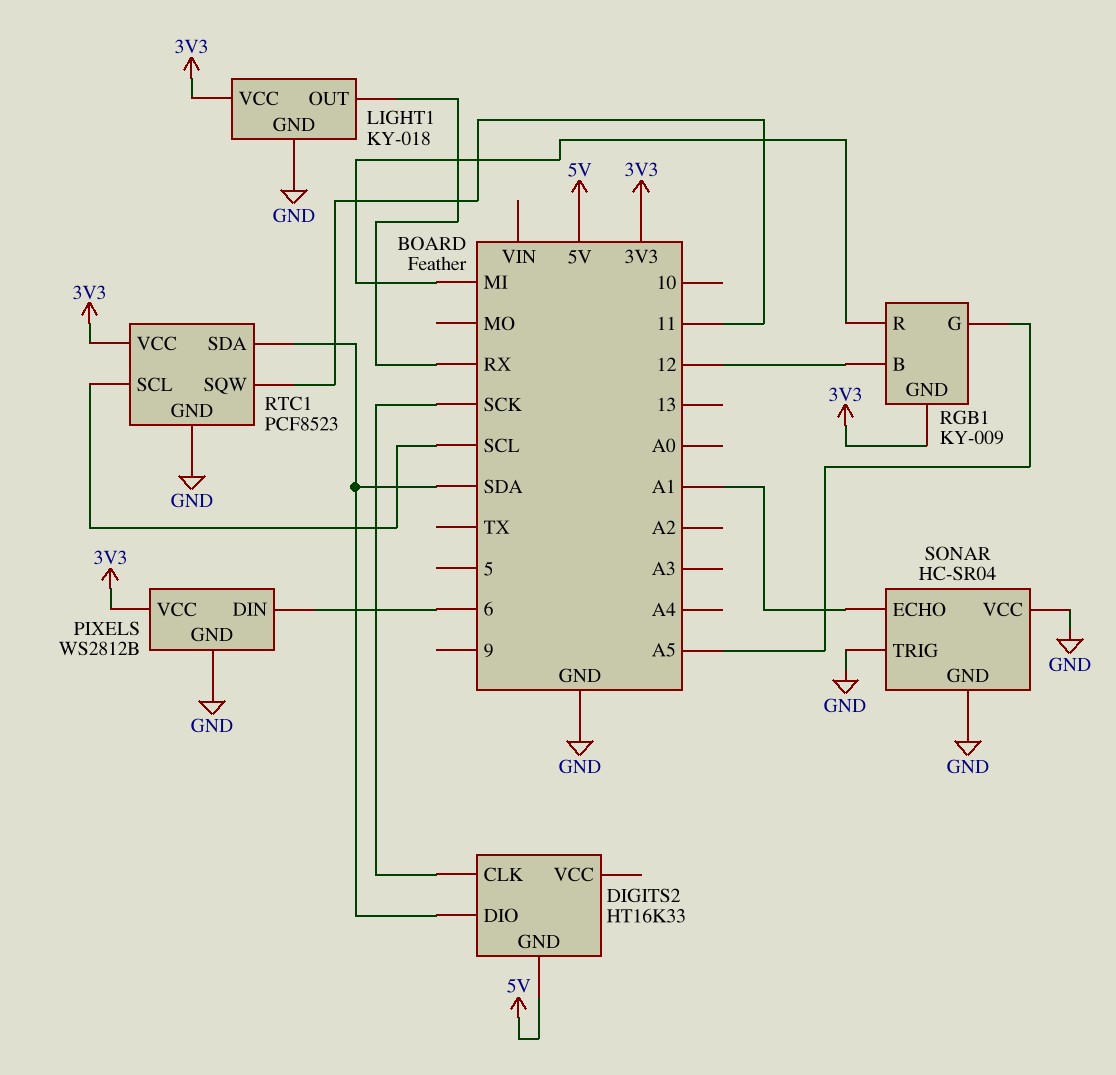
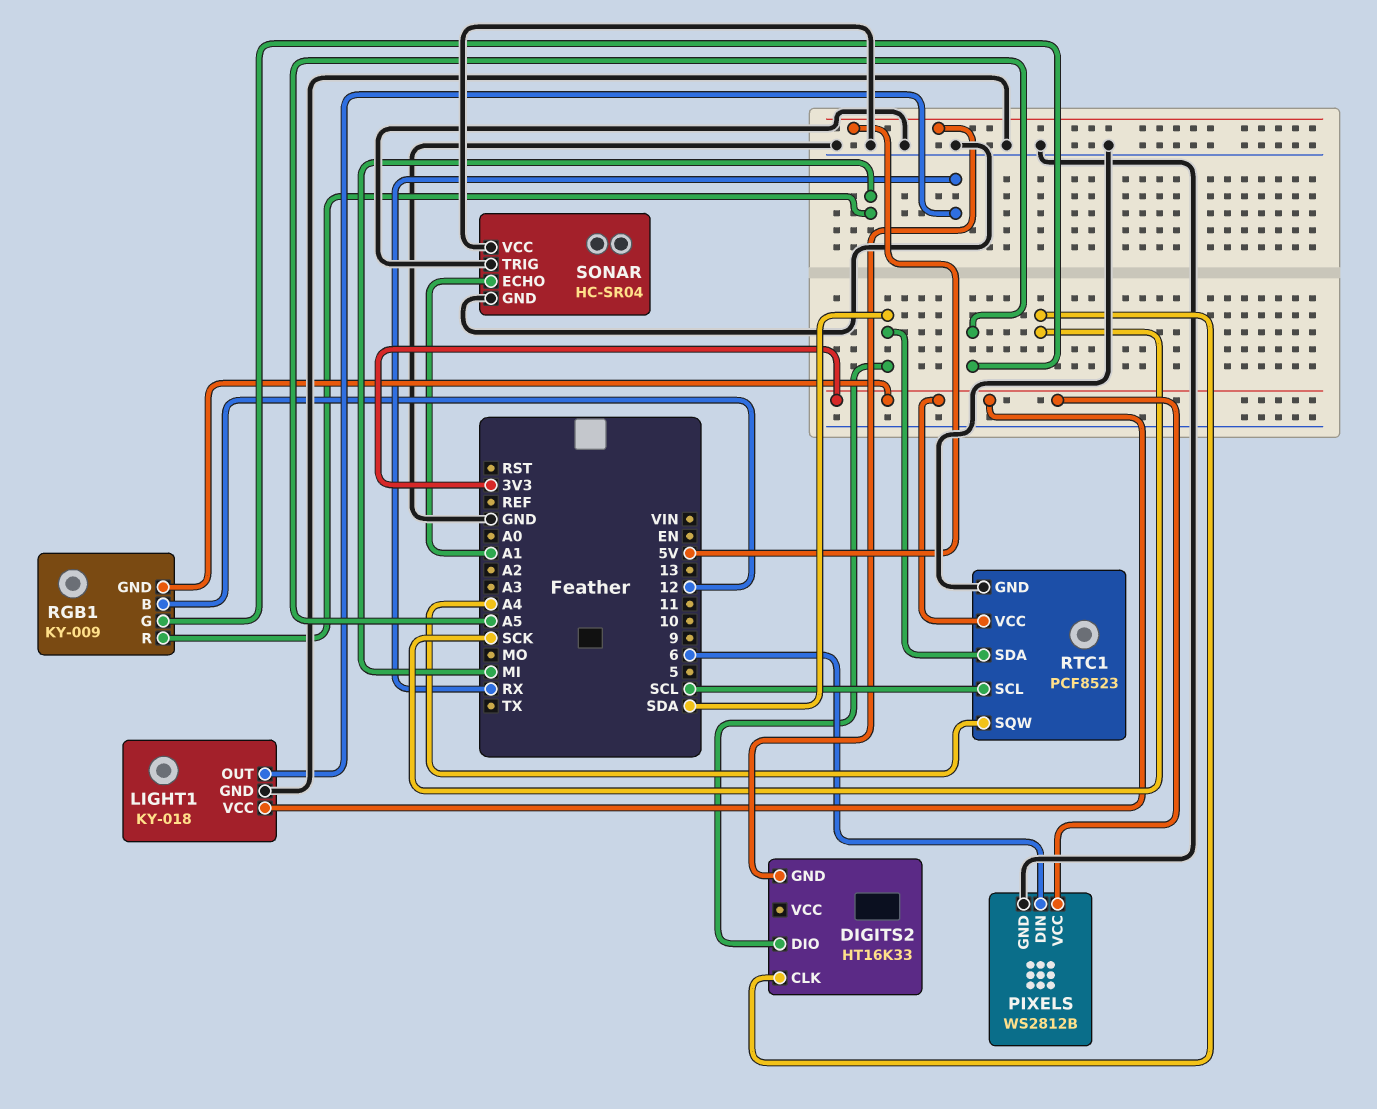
RTC1 pin SQW: 11 -> A4

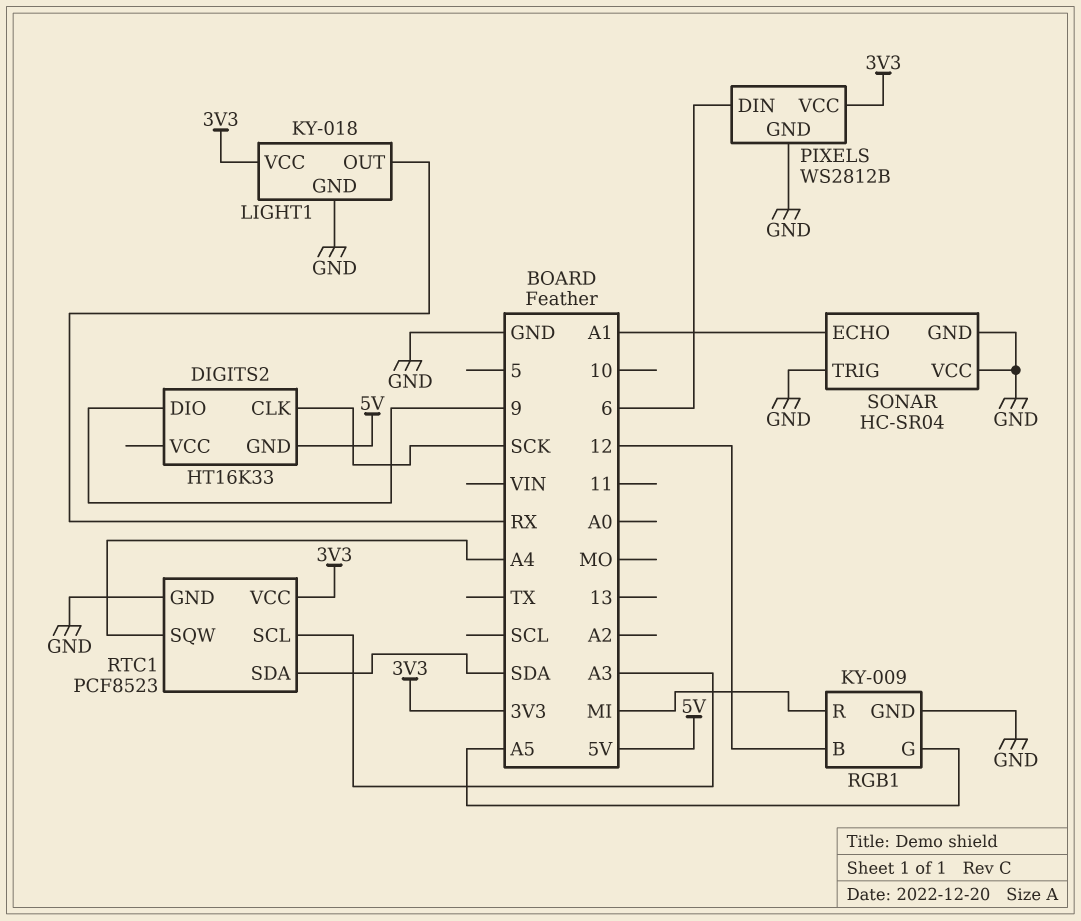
DIGITS2 pin DIO: SDA -> 9
RGB1 pin GND: 3V3 -> GND
RTC1 pin SCL: SCL -> A3

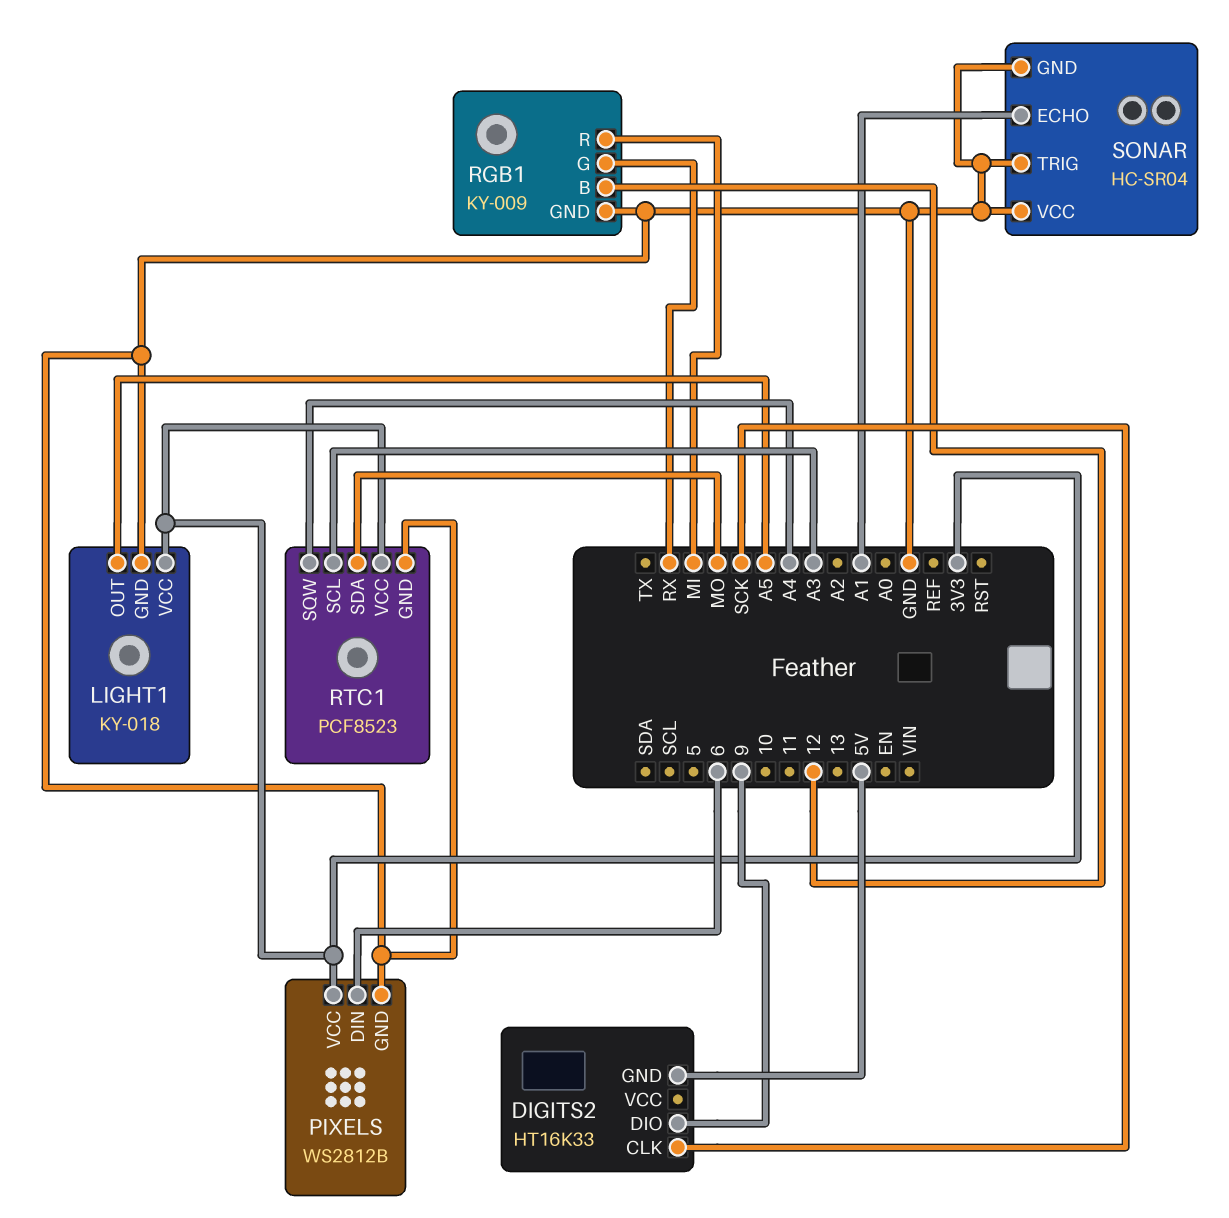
LIGHT1 pin OUT: RX -> A5
RGB1 pin G: A5 -> RX
RTC1 pin SDA: SDA -> MO

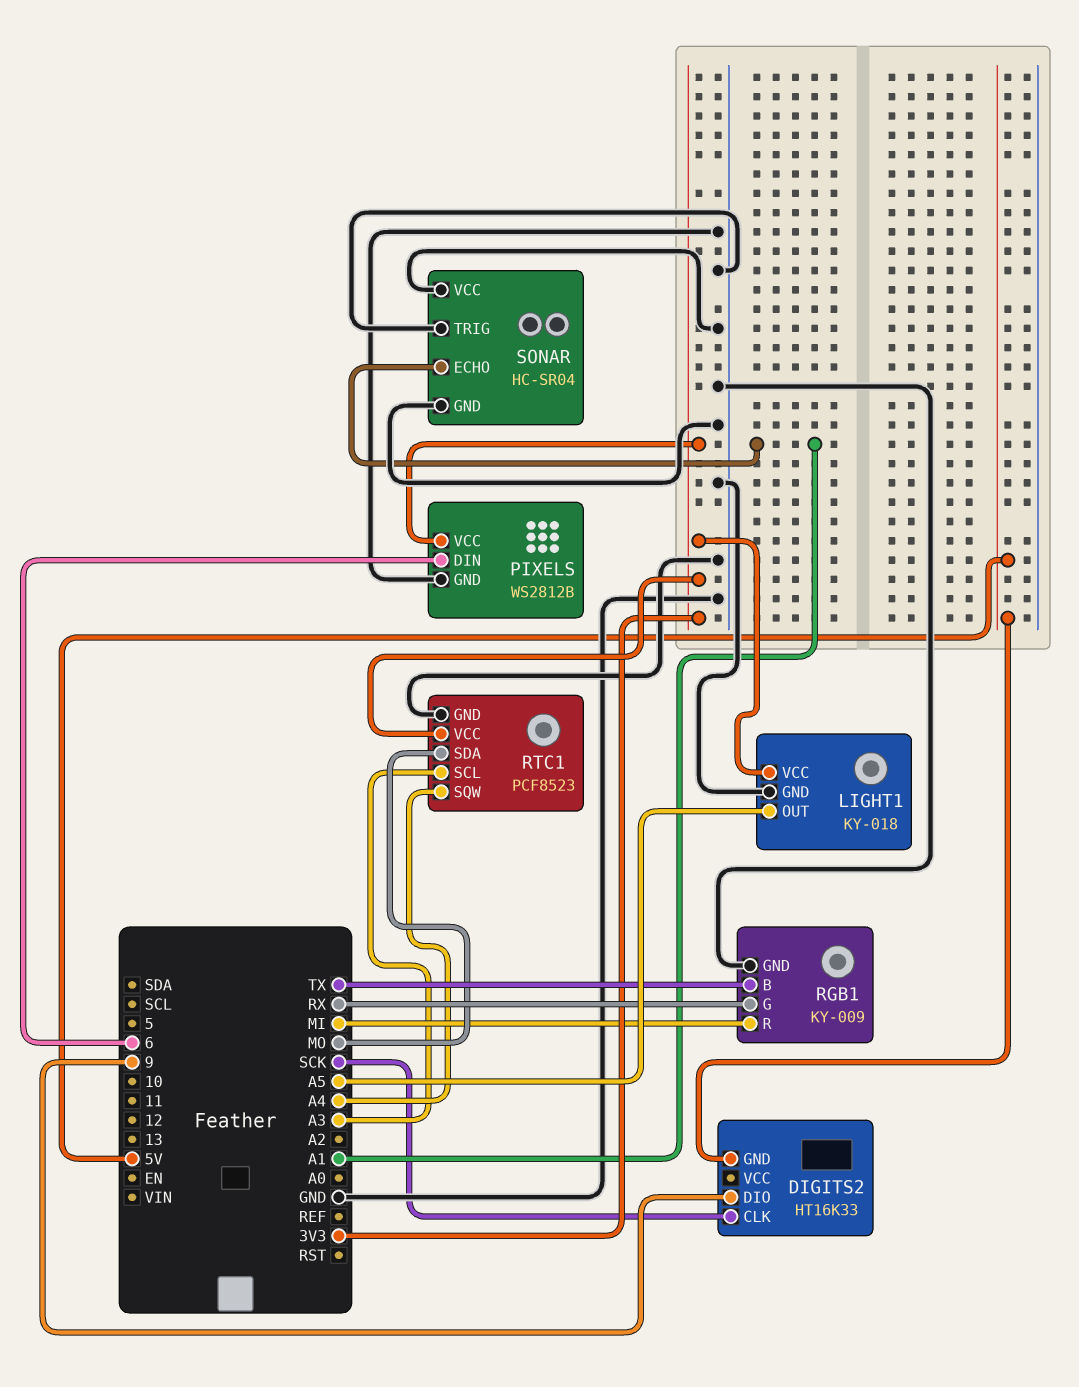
RGB1 pin B: 12 -> TX

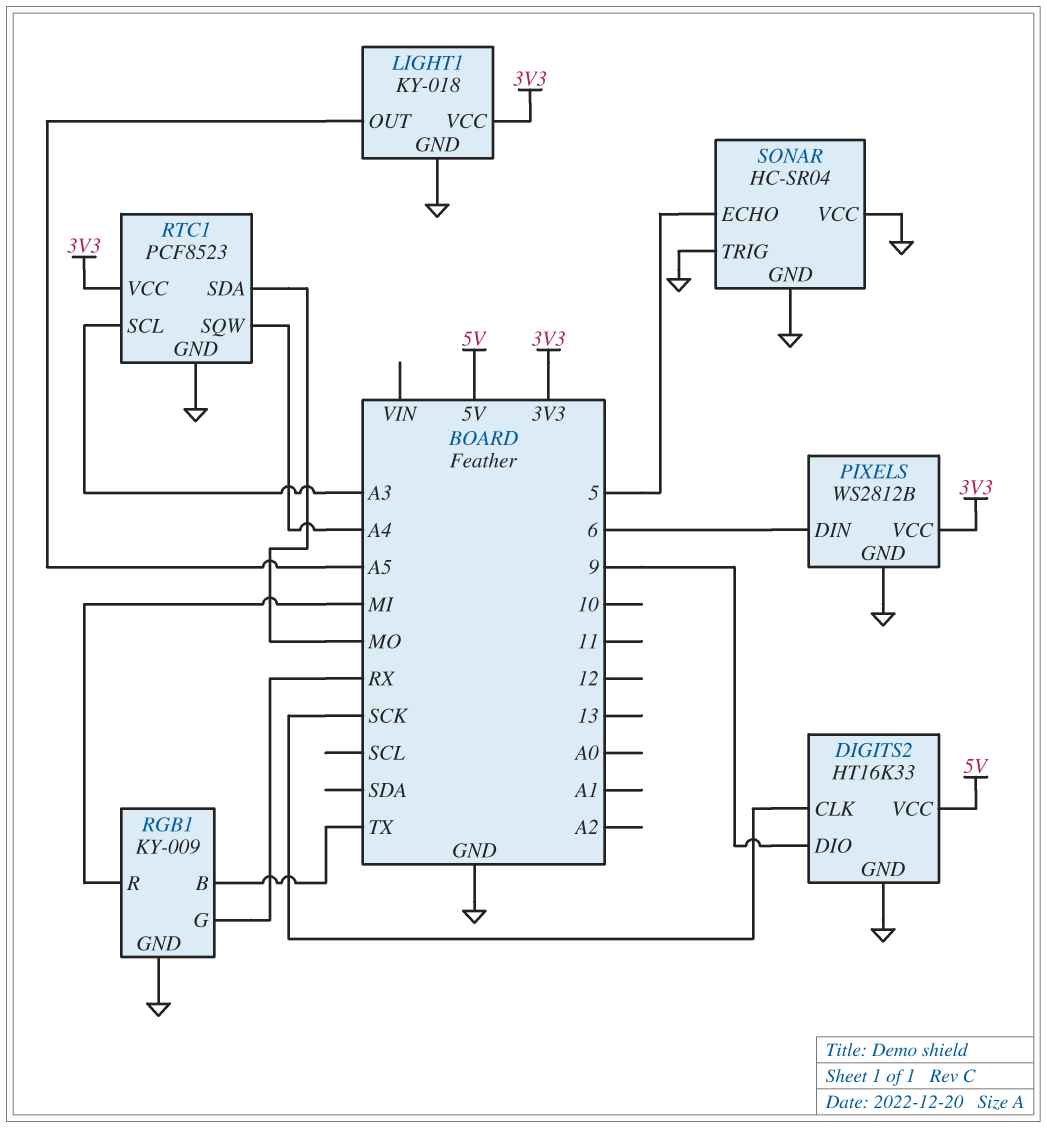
DIGITS2 pin GND: 5V -> GND
DIGITS2 pin VCC: none -> 5V
SONAR pin ECHO: A1 -> 5

